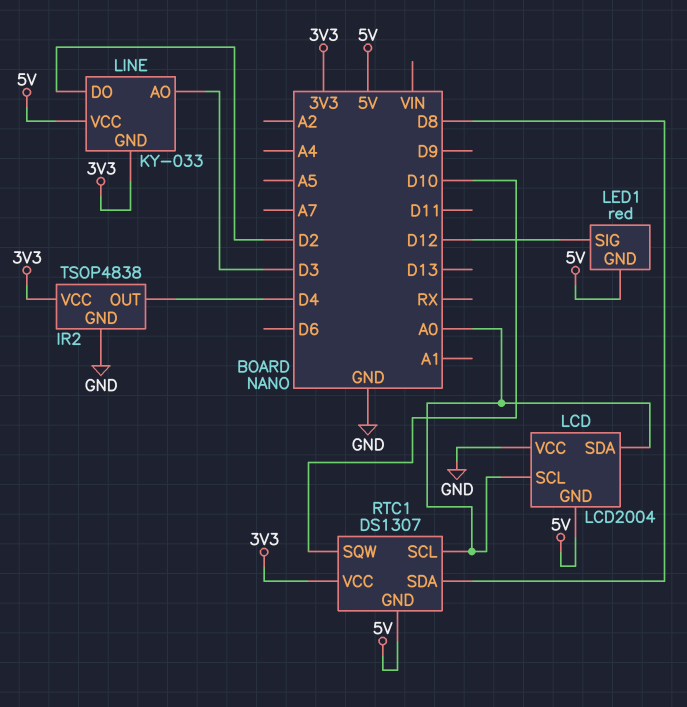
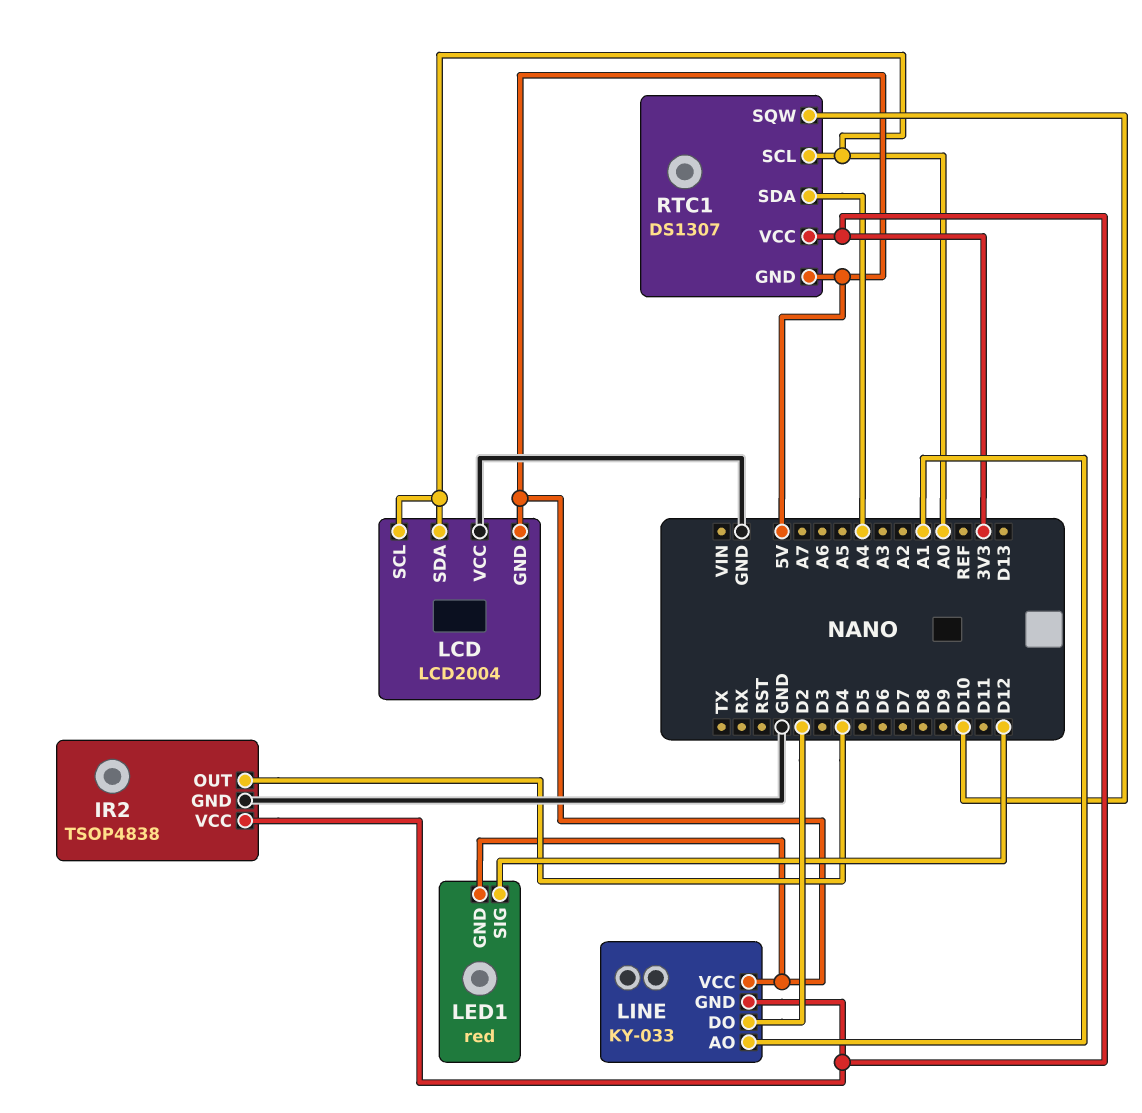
LINE pin AO: D3 -> A1
RTC1 pin SDA: D8 -> A4

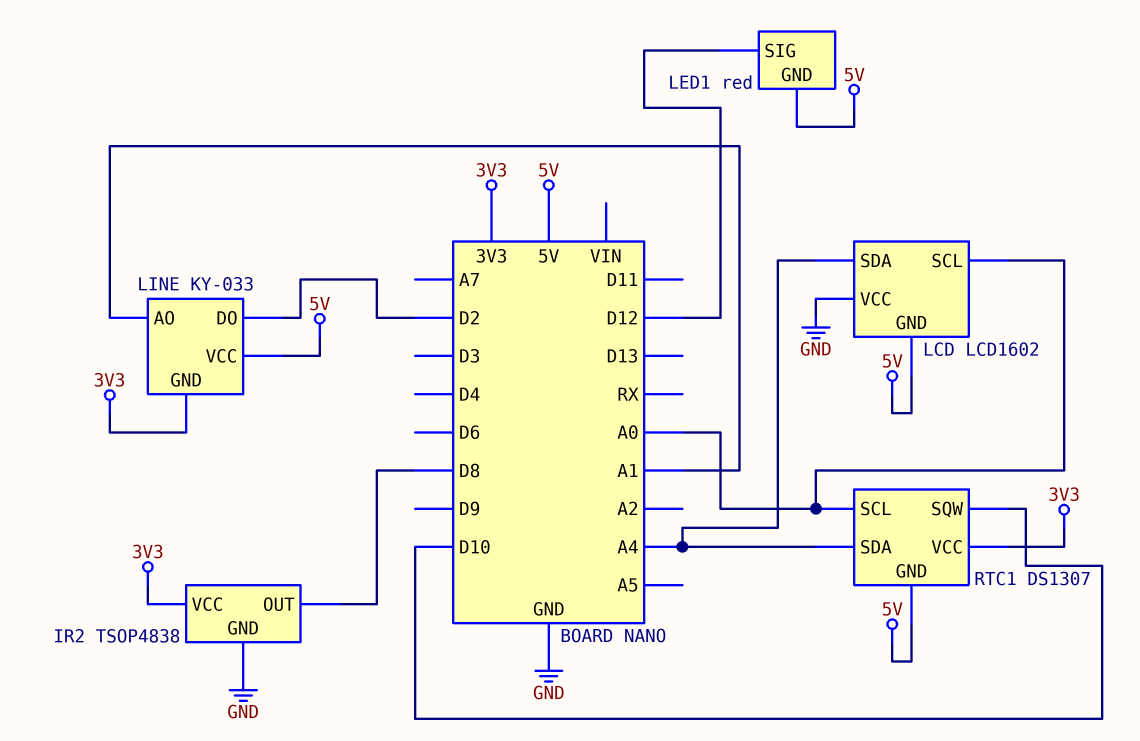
IR2 pin OUT: D4 -> D8
LCD: LCD2004 -> LCD1602
LCD pin SDA: A0 -> A4

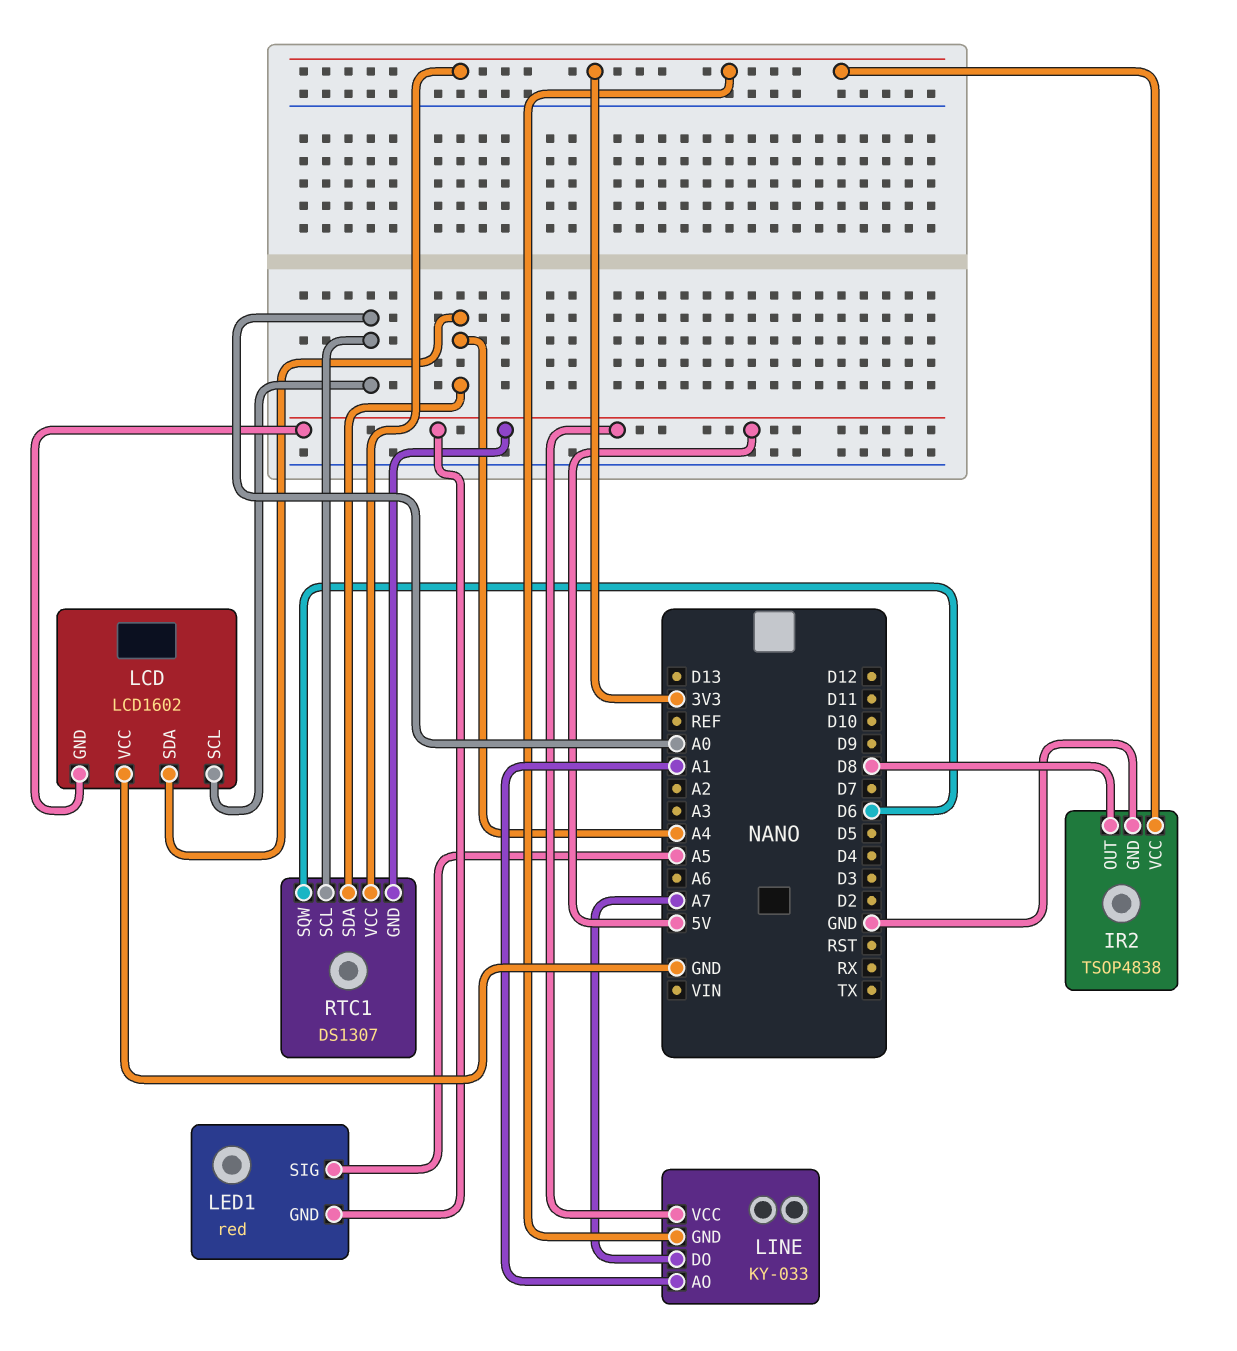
LED1 pin SIG: D12 -> A5
LINE pin DO: D2 -> A7
RTC1 pin SQW: D10 -> D6

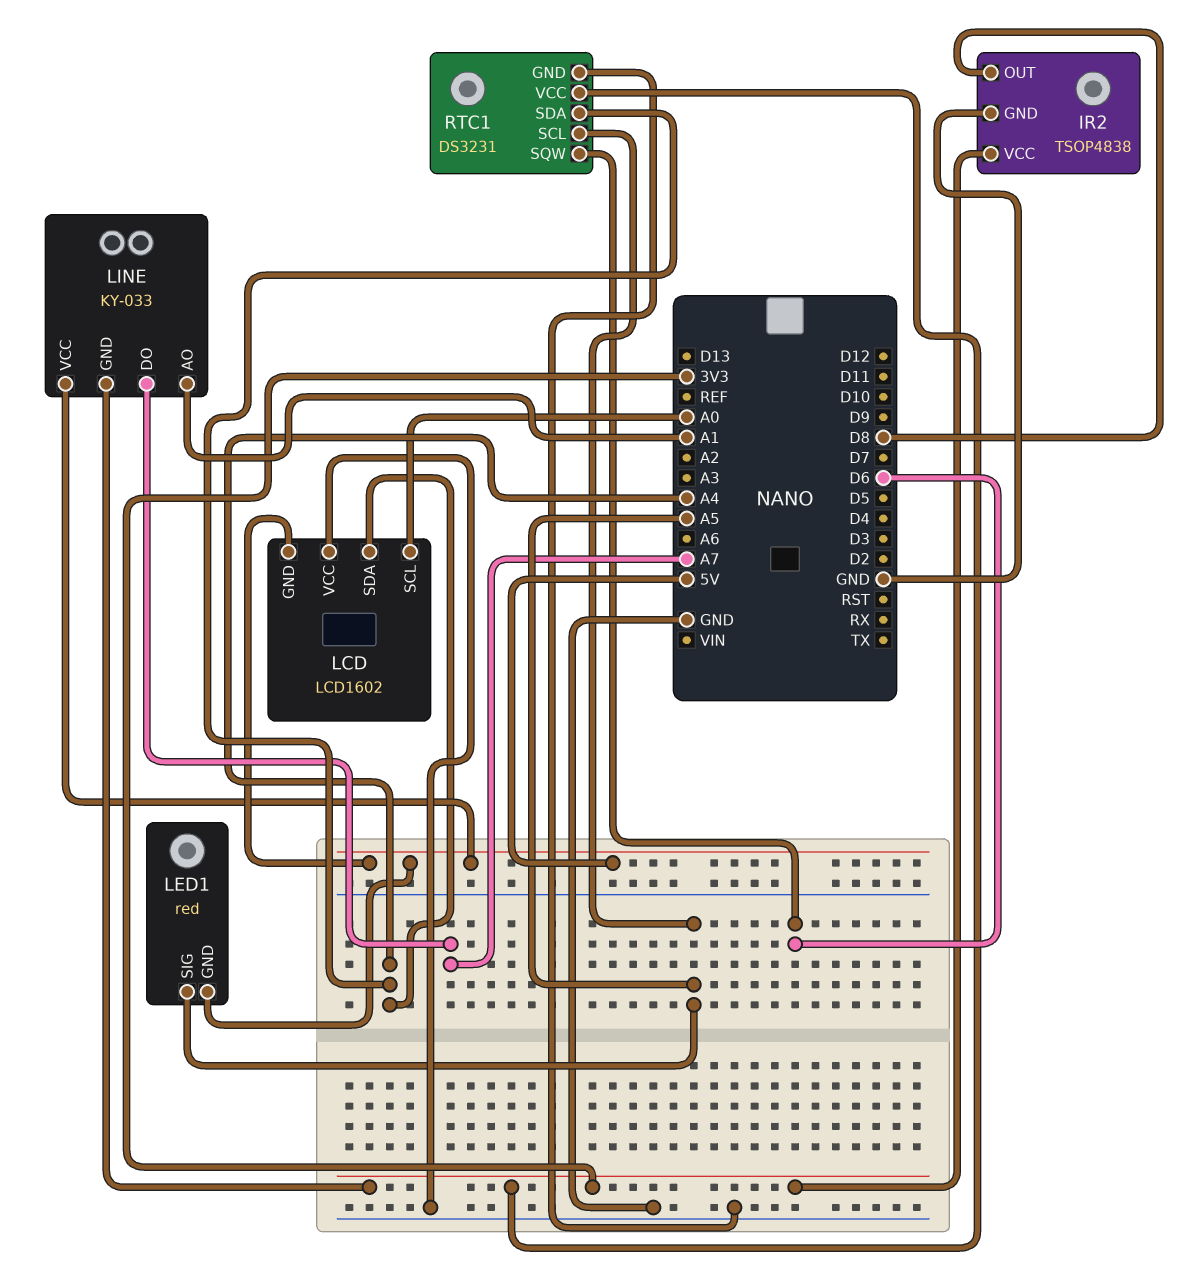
RTC1: DS1307 -> DS3231
RTC1 pin GND: 5V -> GND
RTC1 pin SCL: A0 -> A5

